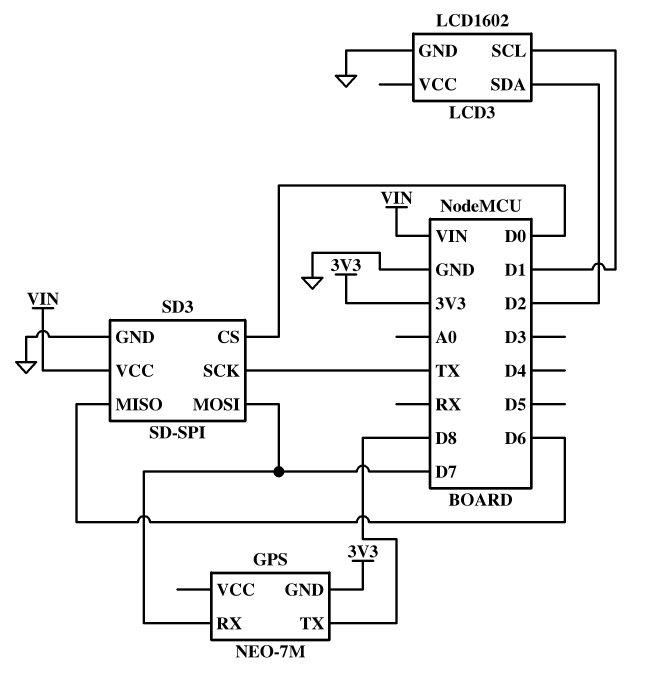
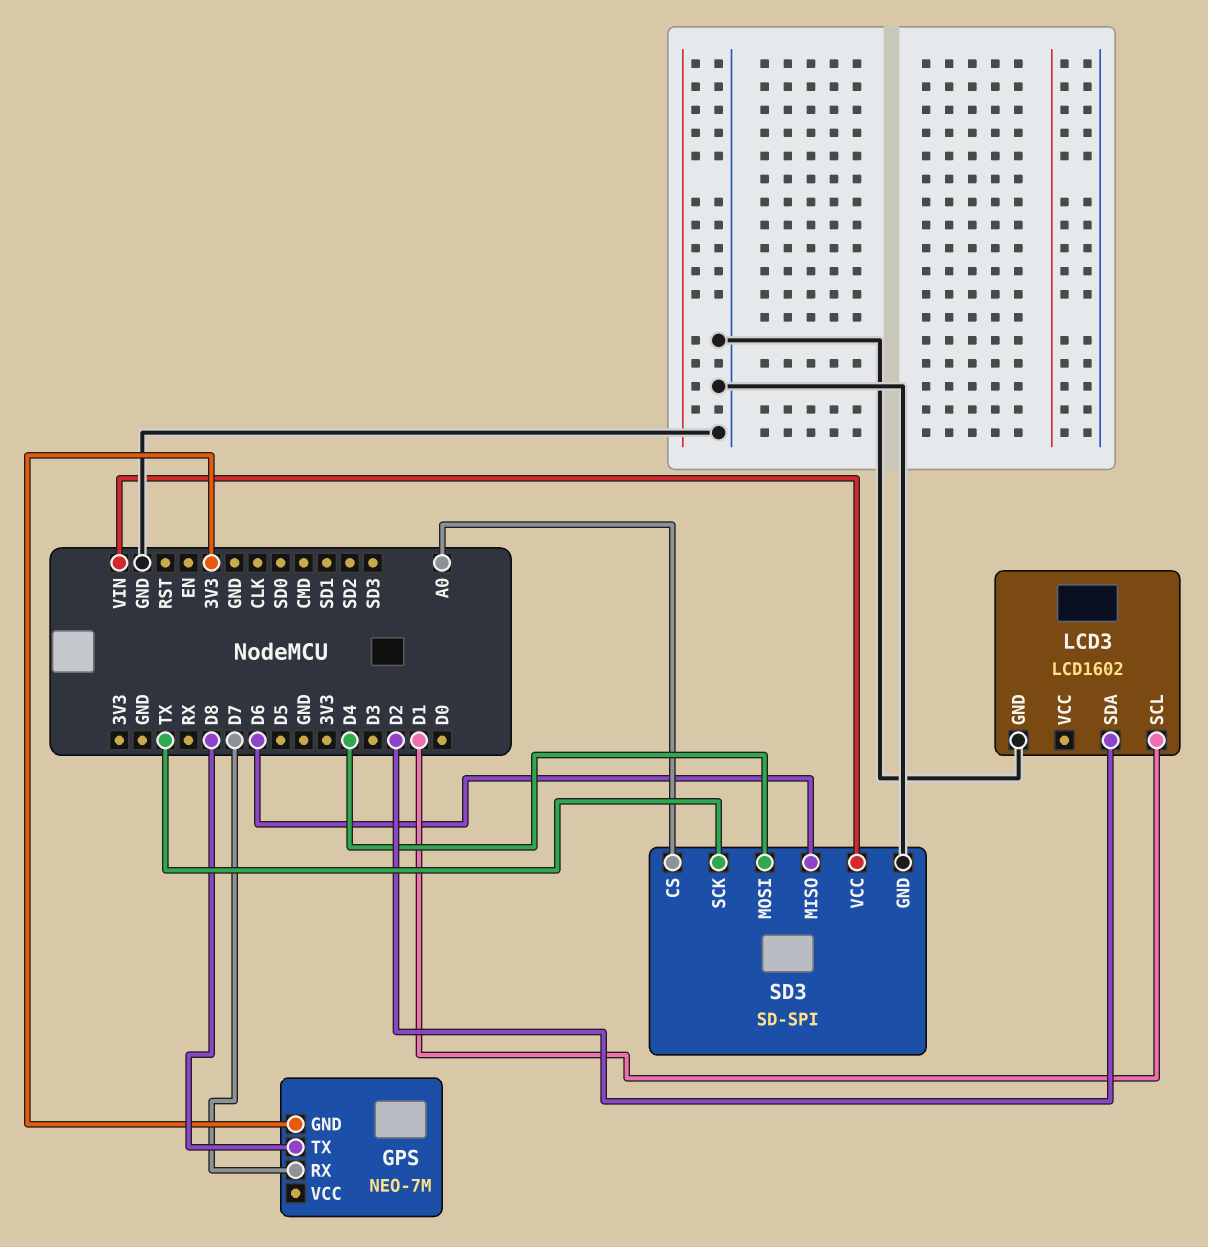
SD3 pin CS: D0 -> A0
SD3 pin MOSI: D7 -> D4

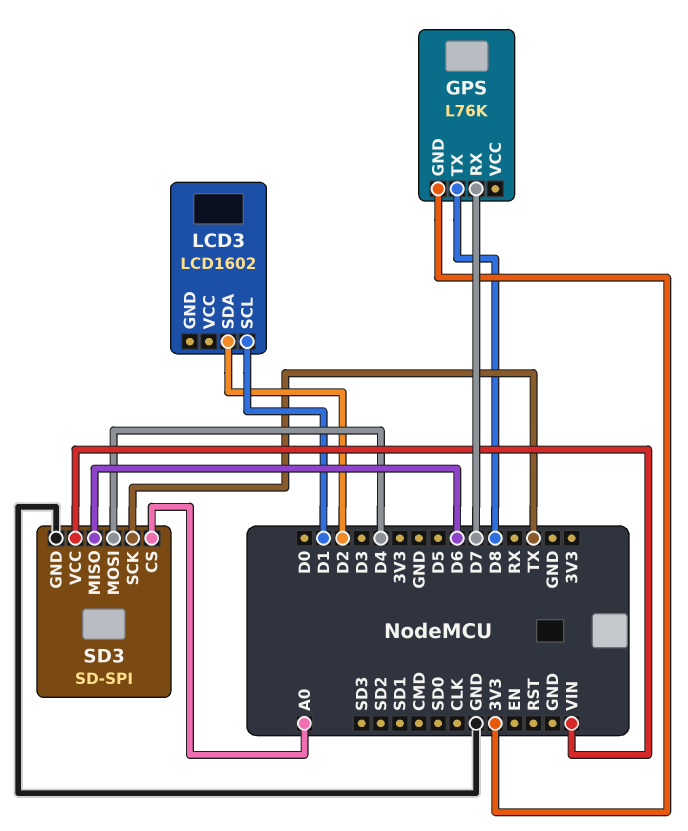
GPS: NEO-7M -> L76K
LCD3 pin GND: GND -> none

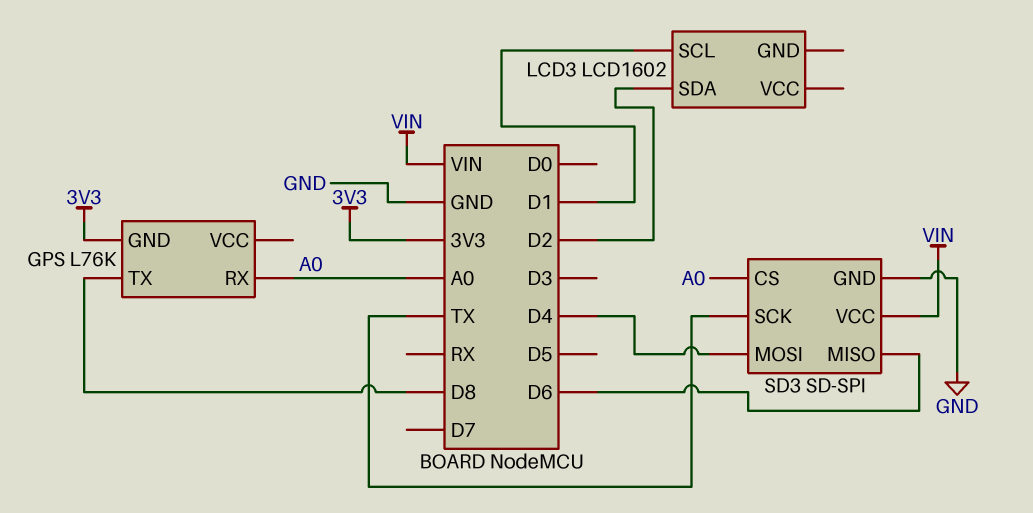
GPS pin RX: D7 -> A0

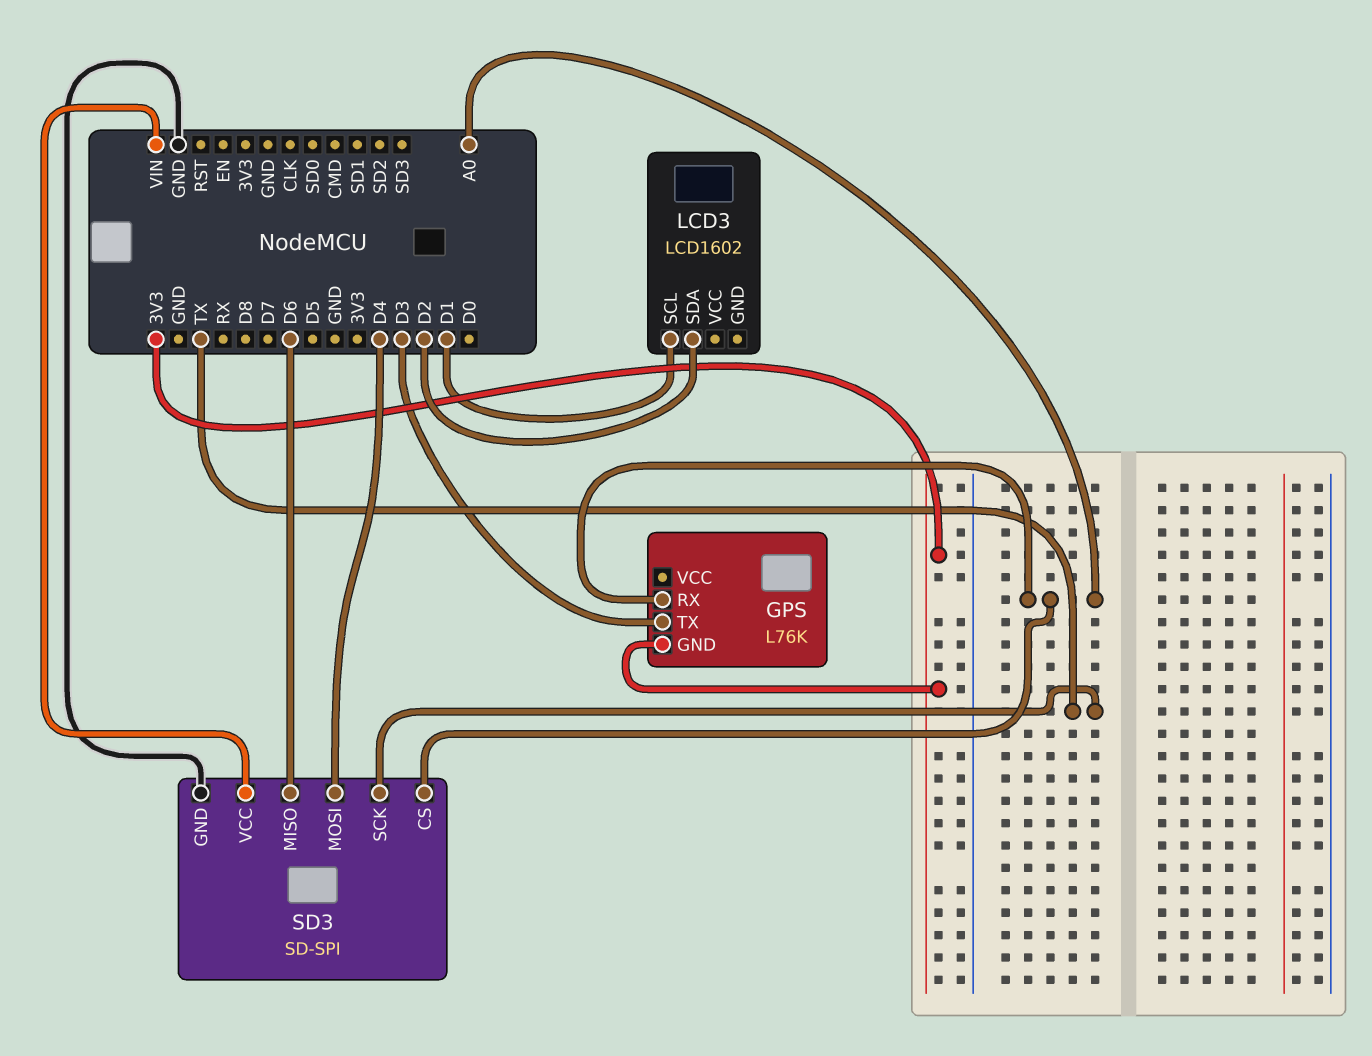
GPS pin TX: D8 -> D3

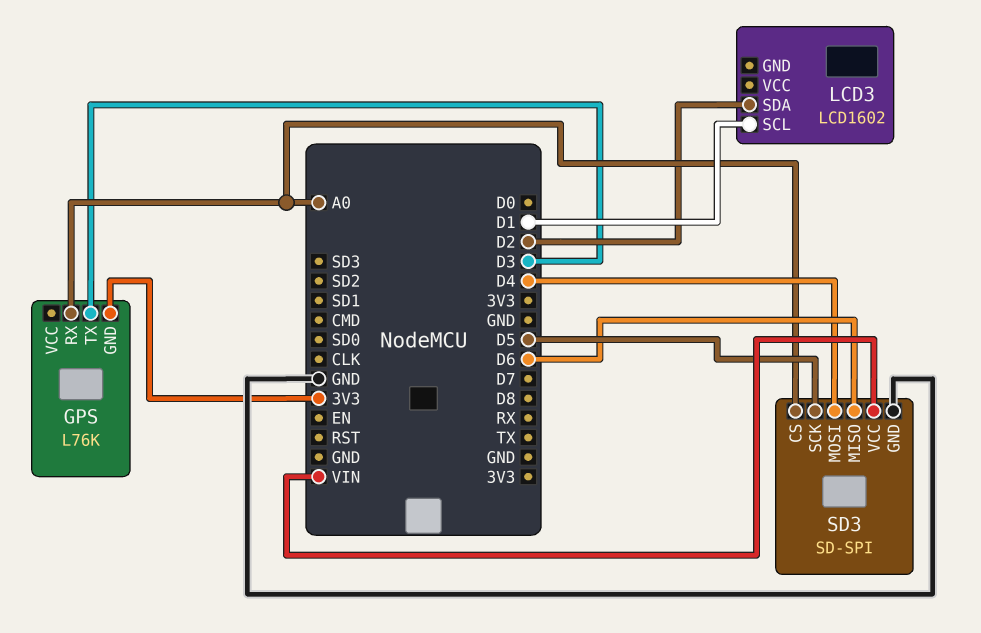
SD3 pin SCK: TX -> D5

